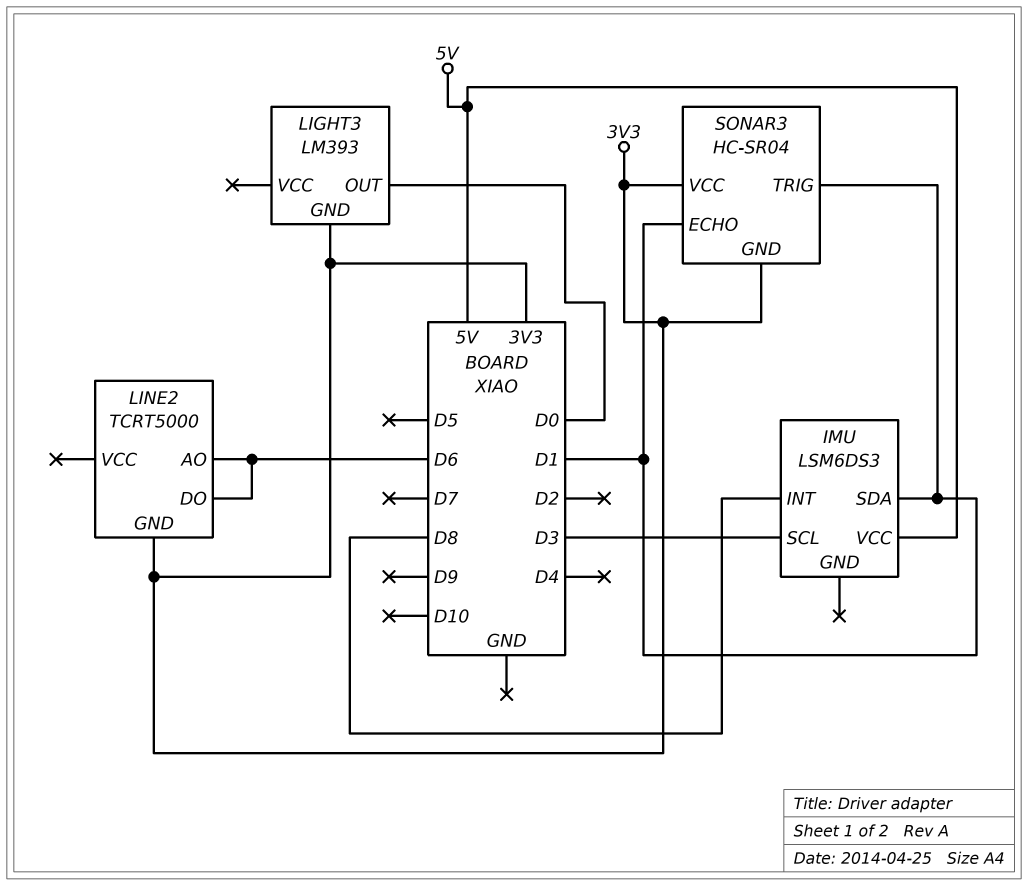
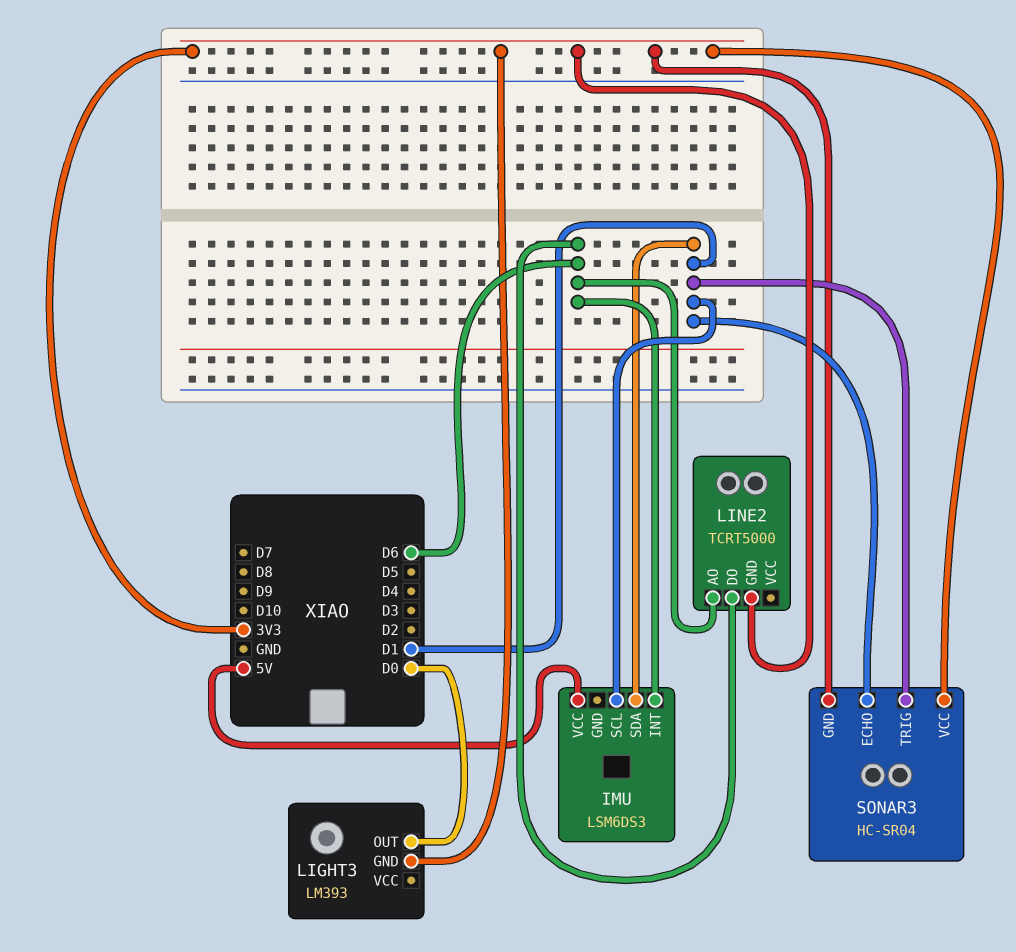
IMU pin INT: D8 -> D6
IMU pin SCL: D3 -> D1

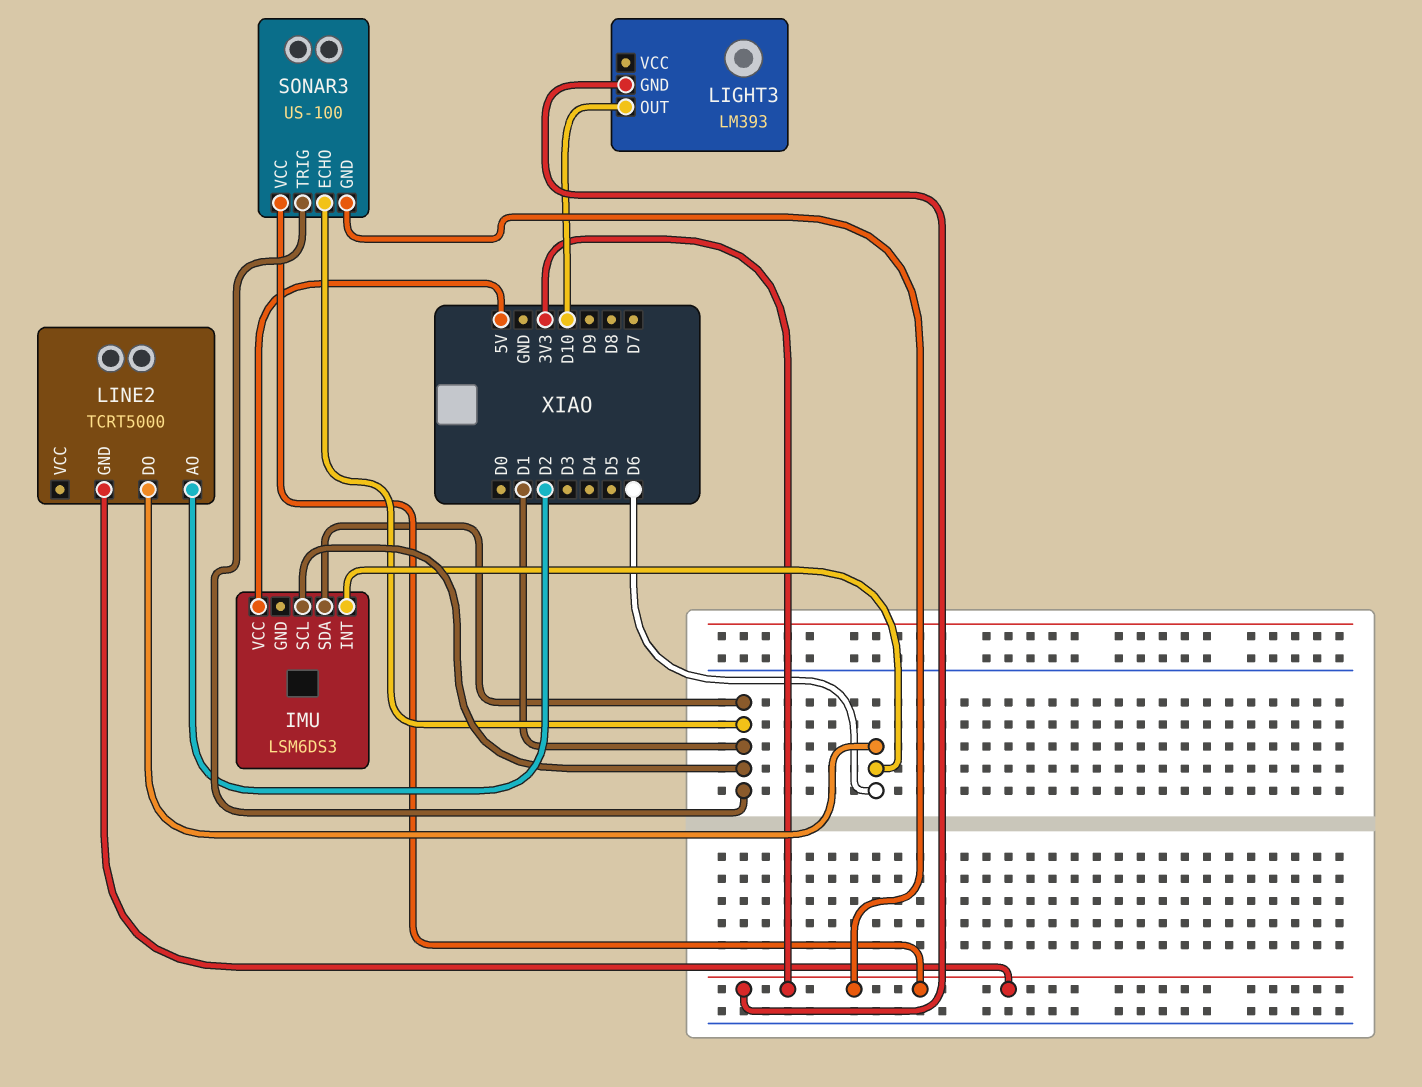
LIGHT3 pin OUT: D0 -> D10
LINE2 pin AO: D6 -> D2
SONAR3: HC-SR04 -> US-100

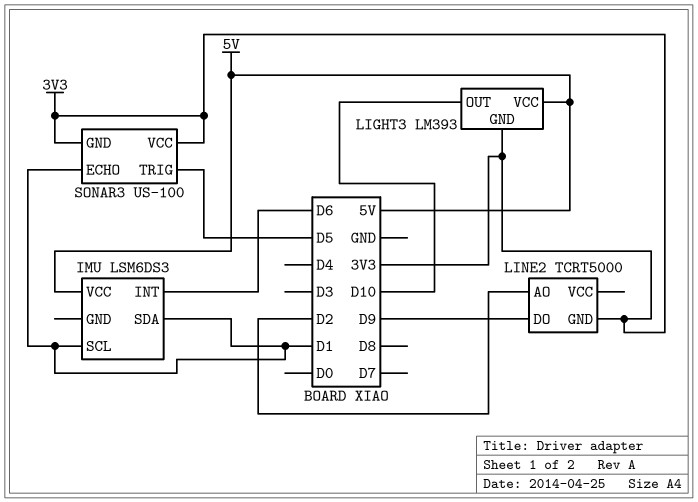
LIGHT3 pin VCC: none -> 5V
LINE2 pin DO: D6 -> D9
SONAR3 pin TRIG: D1 -> D5

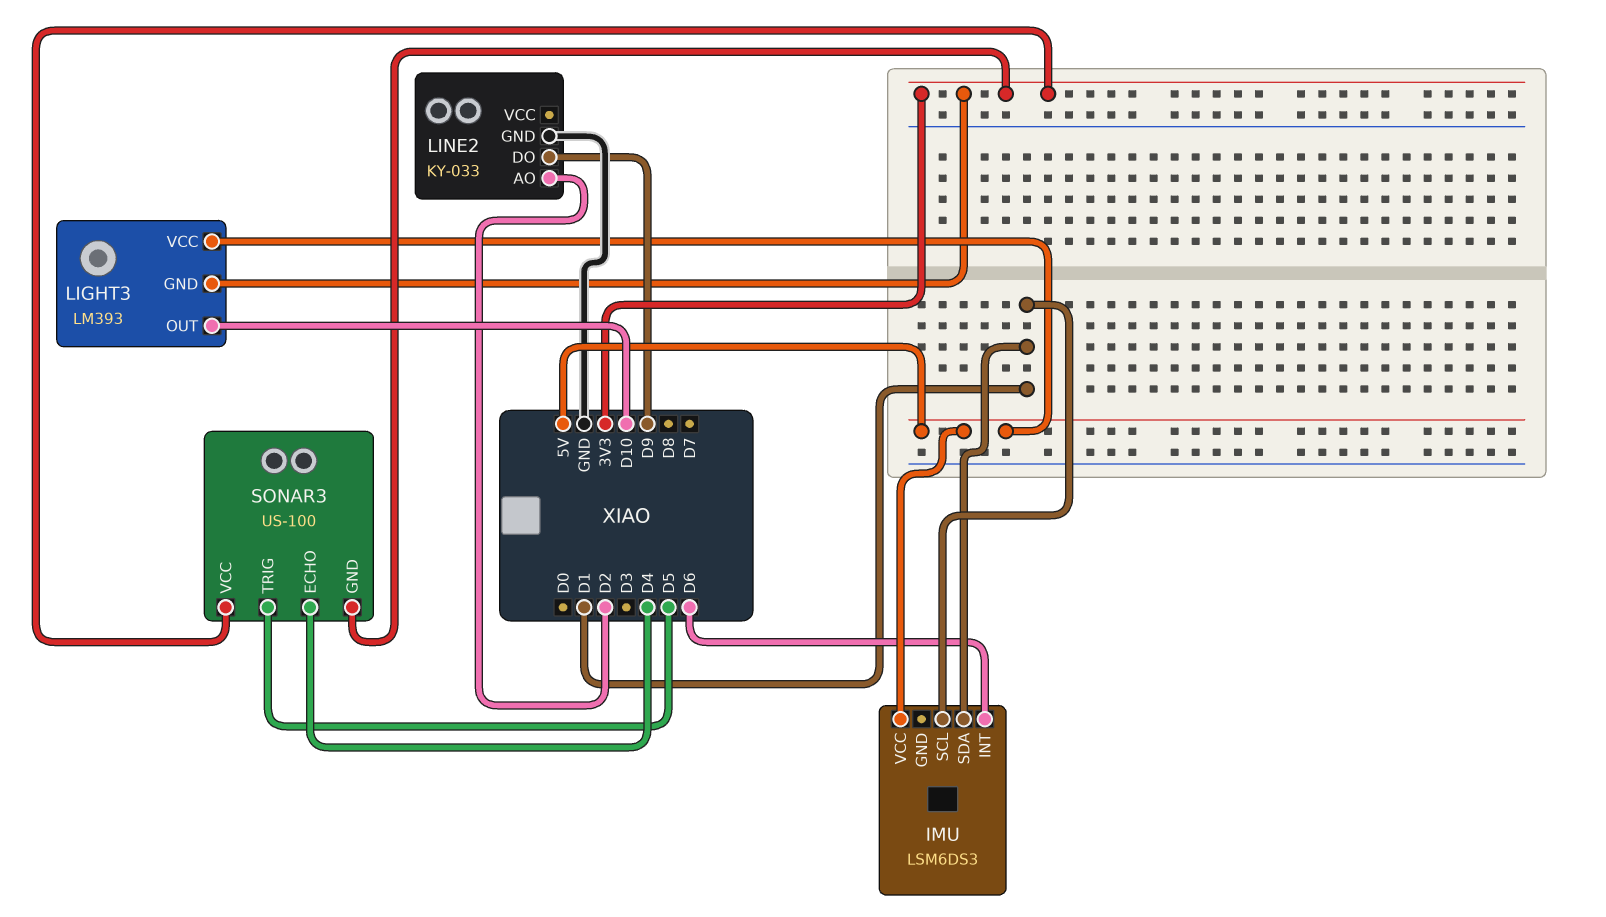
LINE2: TCRT5000 -> KY-033
LINE2 pin GND: 3V3 -> GND
SONAR3 pin ECHO: D1 -> D4

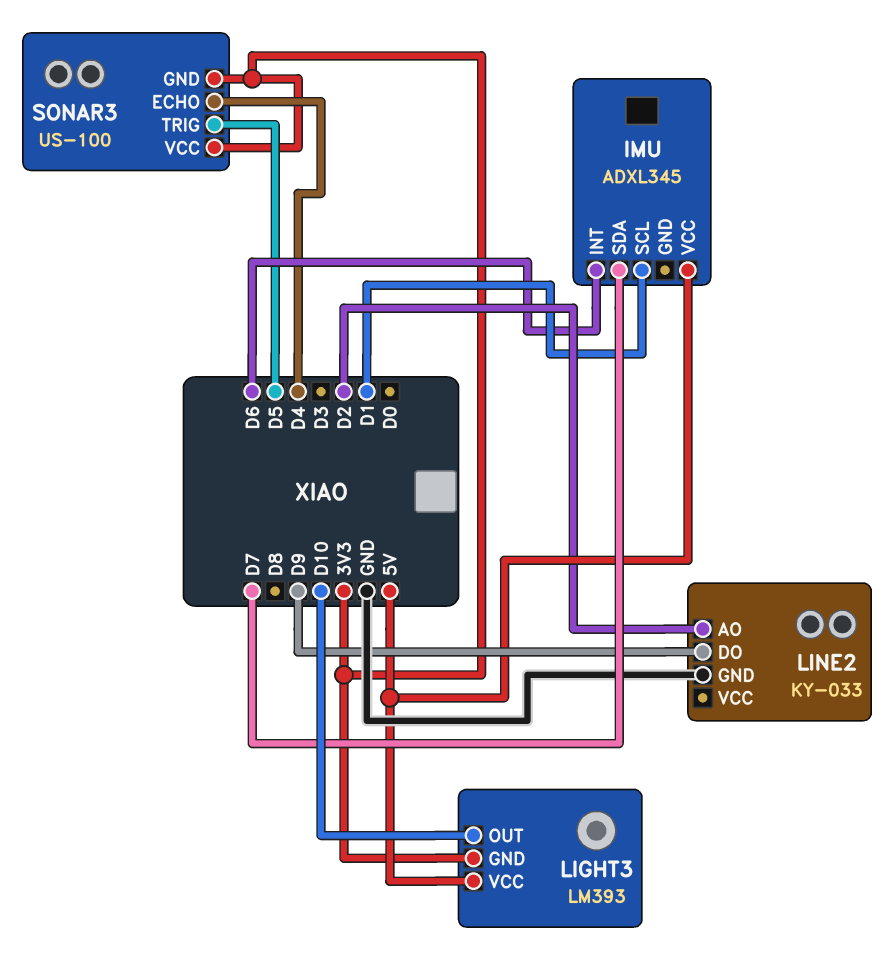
IMU: LSM6DS3 -> ADXL345
IMU pin SDA: D1 -> D7

